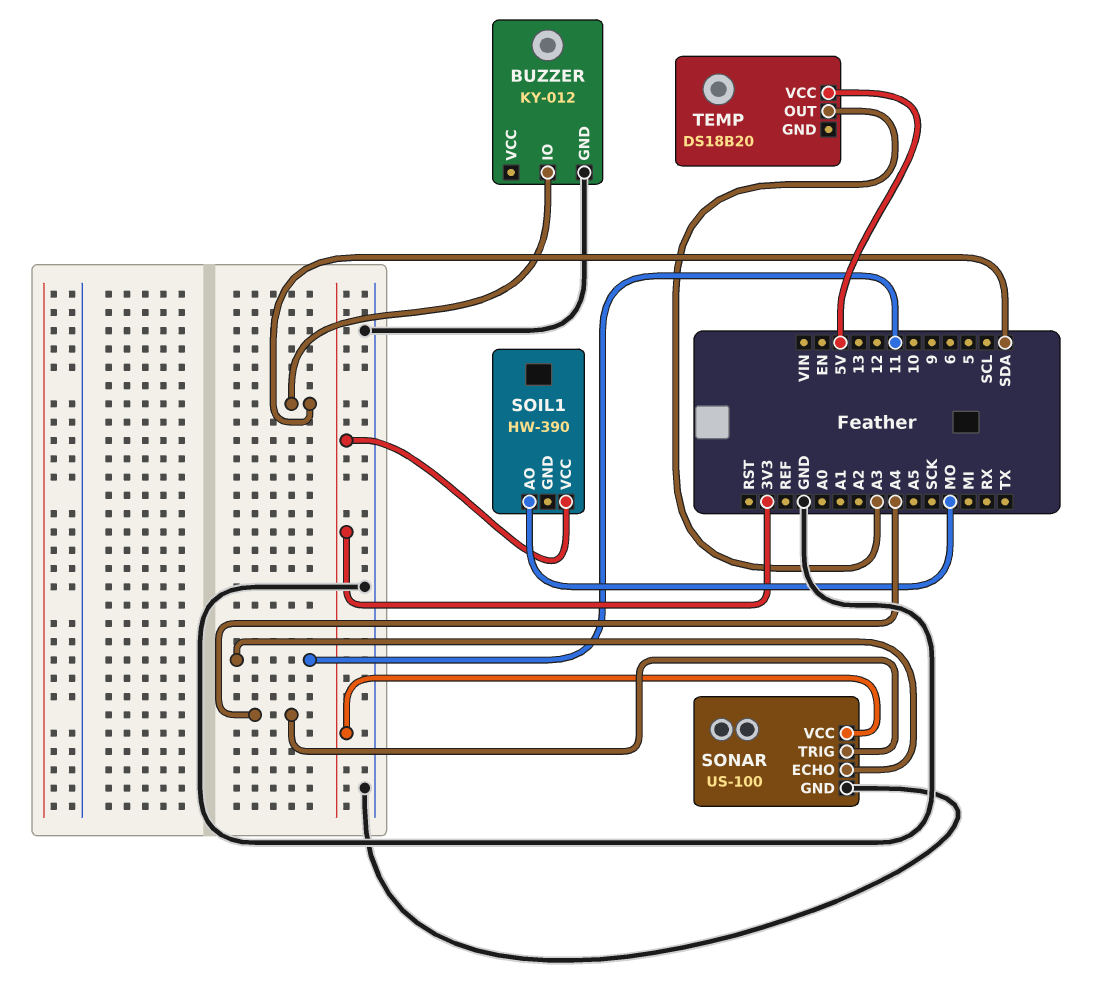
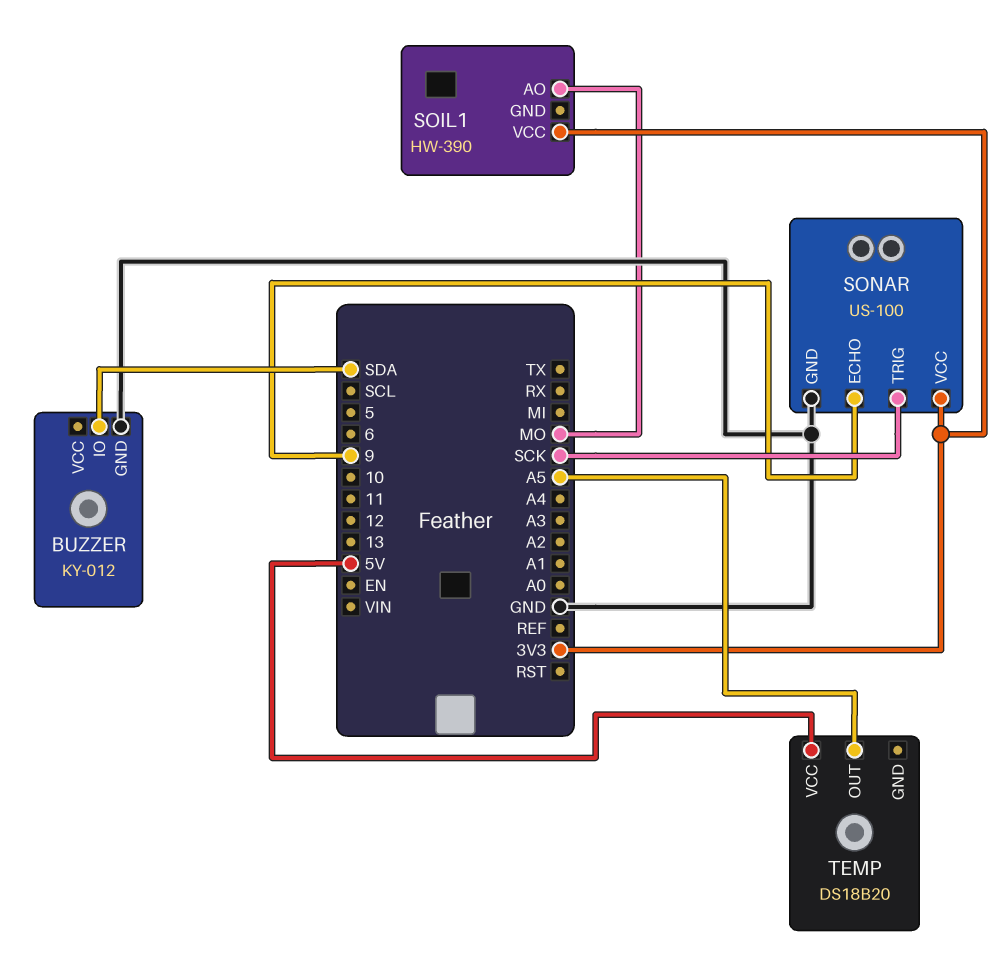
SONAR pin ECHO: 11 -> 9
SONAR pin TRIG: A4 -> SCK
TEMP pin OUT: A3 -> A5

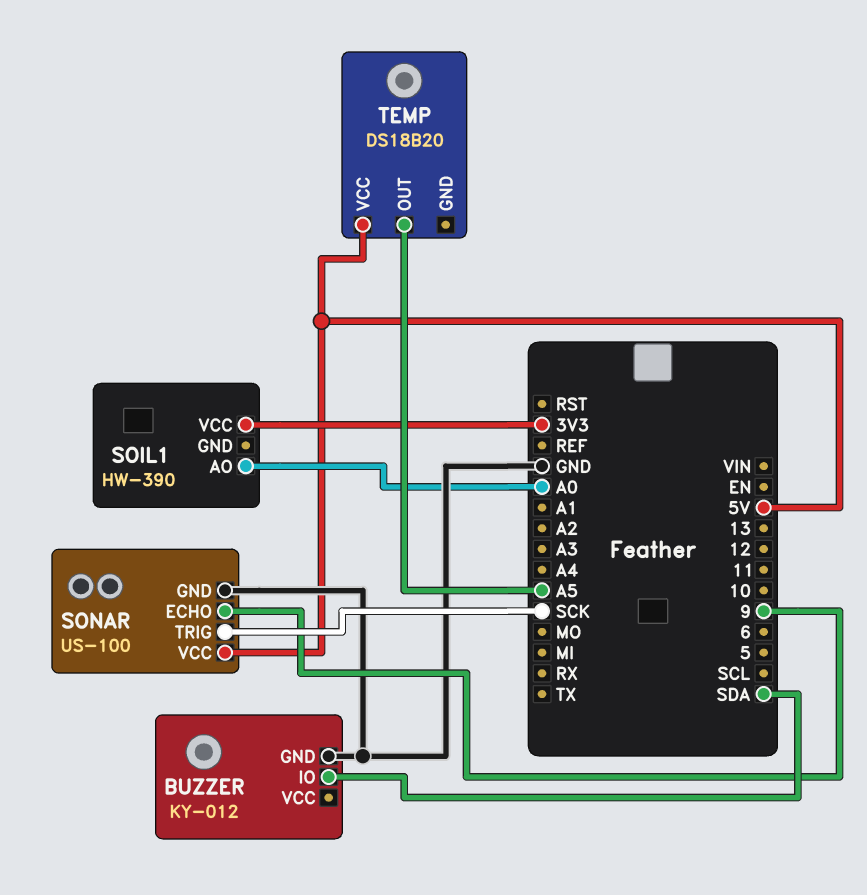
SOIL1 pin AO: MO -> A0
SONAR pin VCC: 3V3 -> 5V

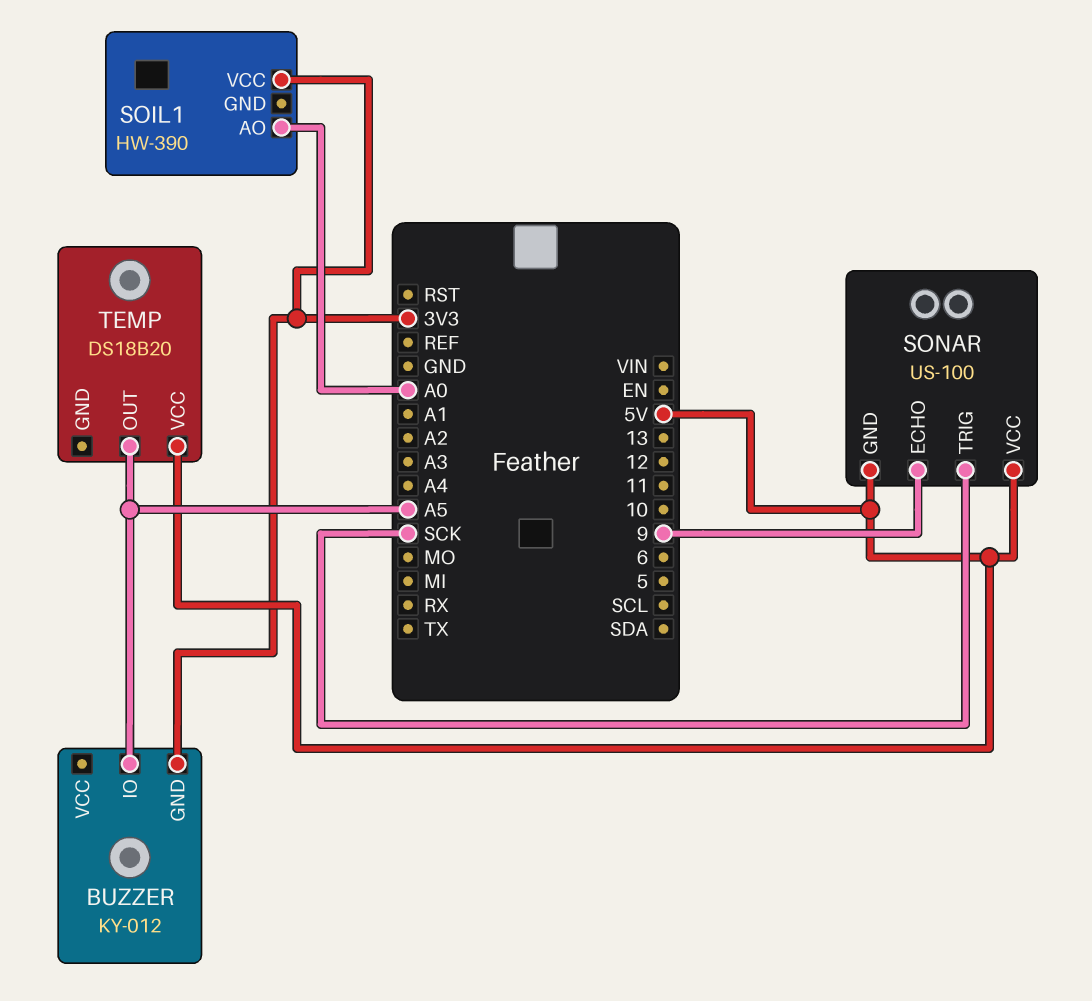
BUZZER pin GND: GND -> 3V3
BUZZER pin IO: SDA -> A5
SONAR pin GND: GND -> 5V

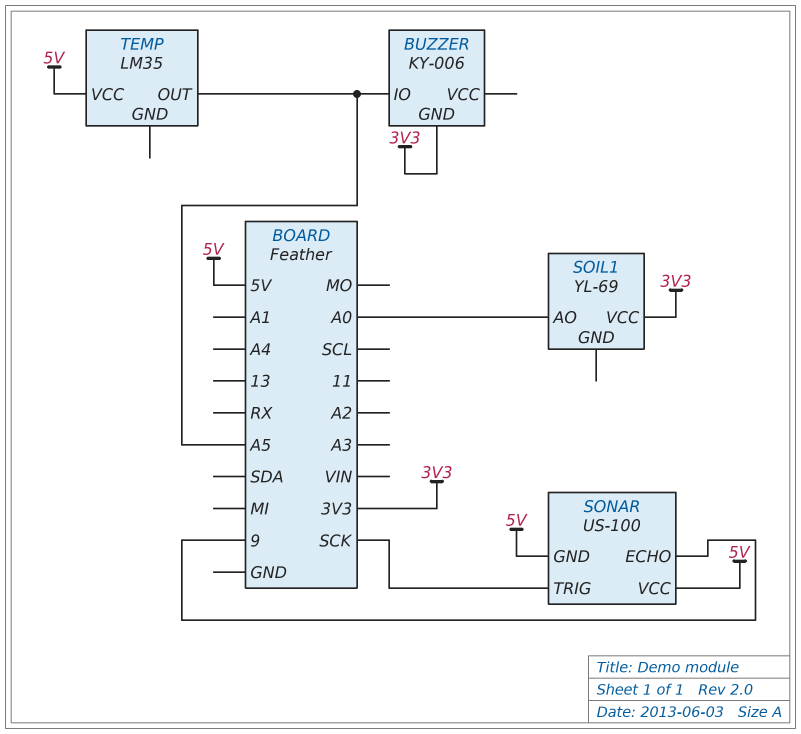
BUZZER: KY-012 -> KY-006
SOIL1: HW-390 -> YL-69
TEMP: DS18B20 -> LM35

